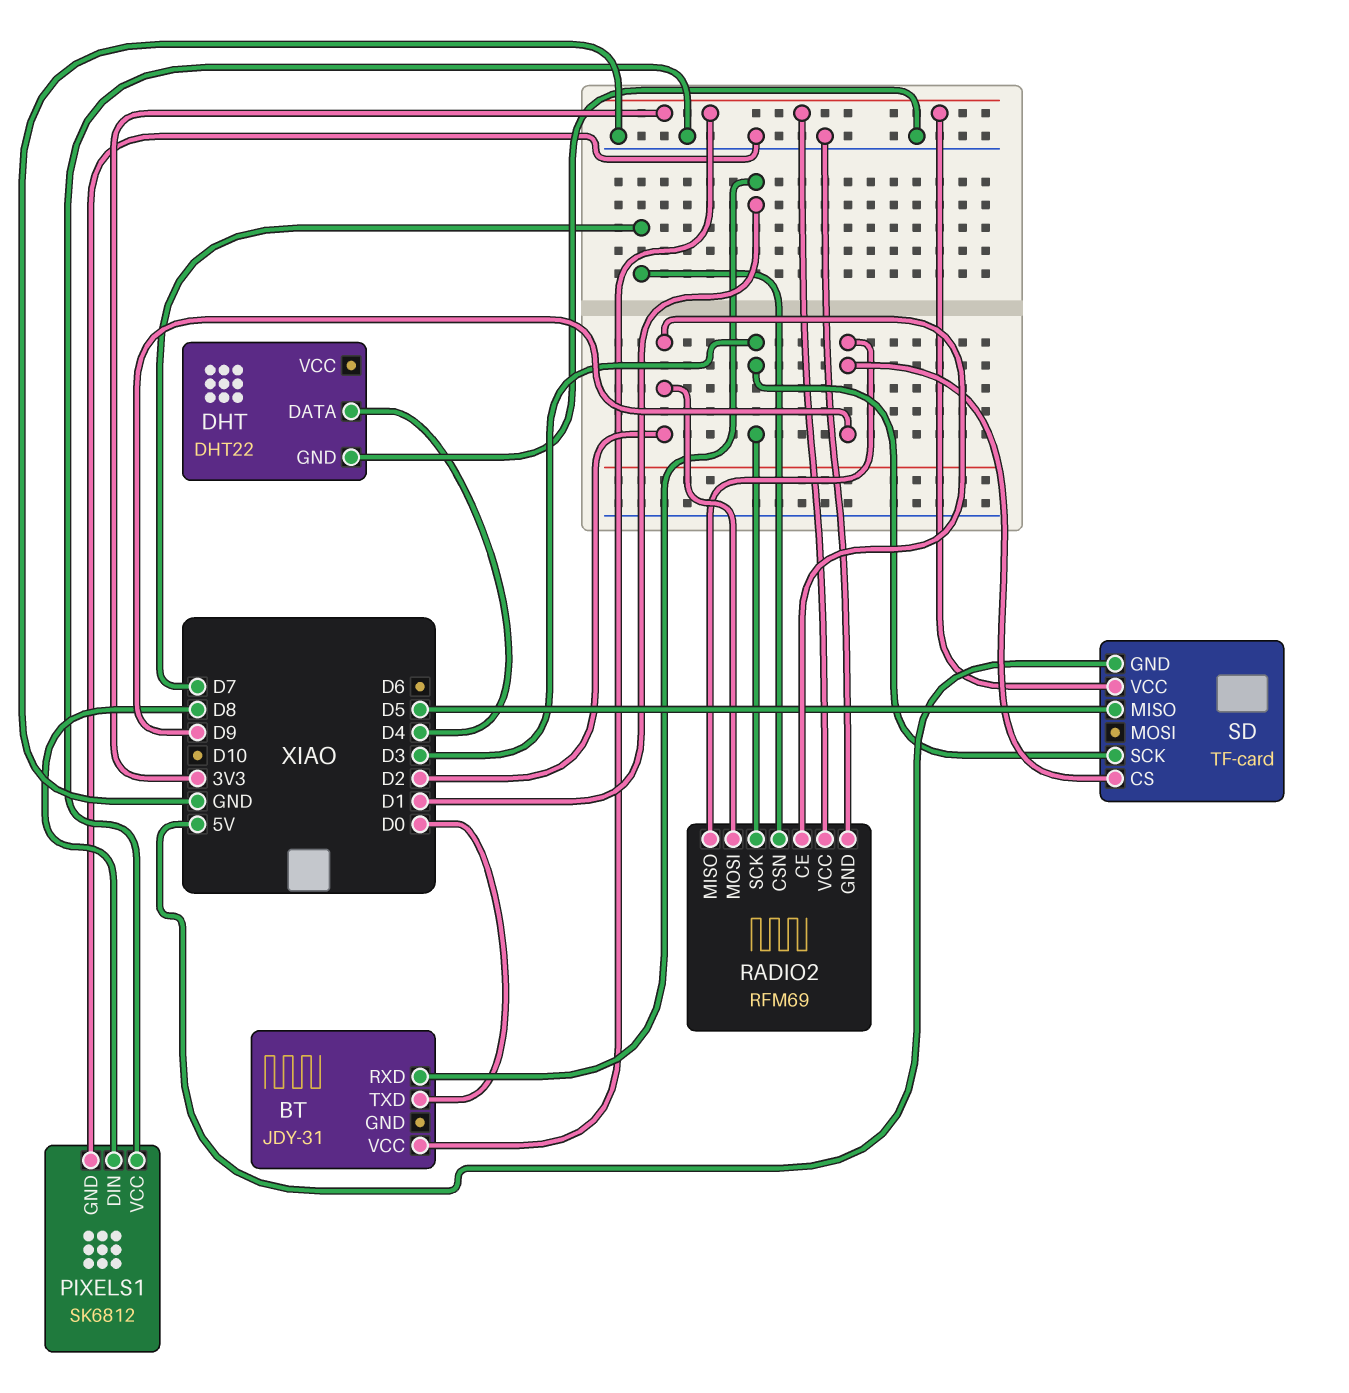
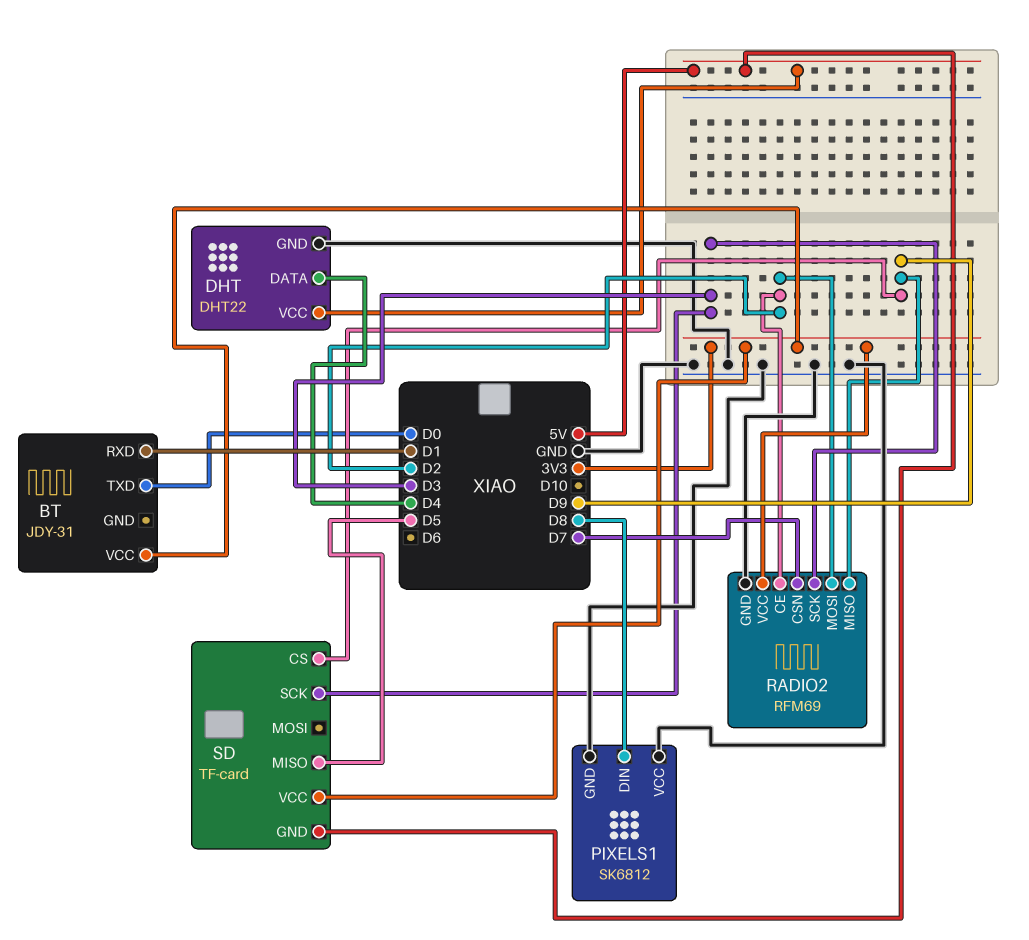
DHT pin VCC: none -> 5V

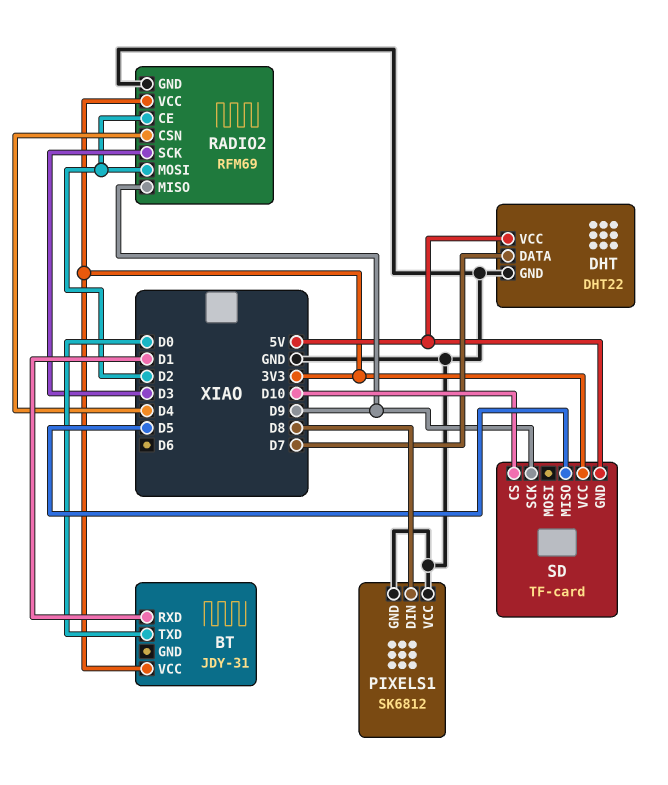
DHT pin DATA: D4 -> D7
RADIO2 pin CSN: D7 -> D4
SD pin CS: D9 -> D10
SD pin SCK: D3 -> D9

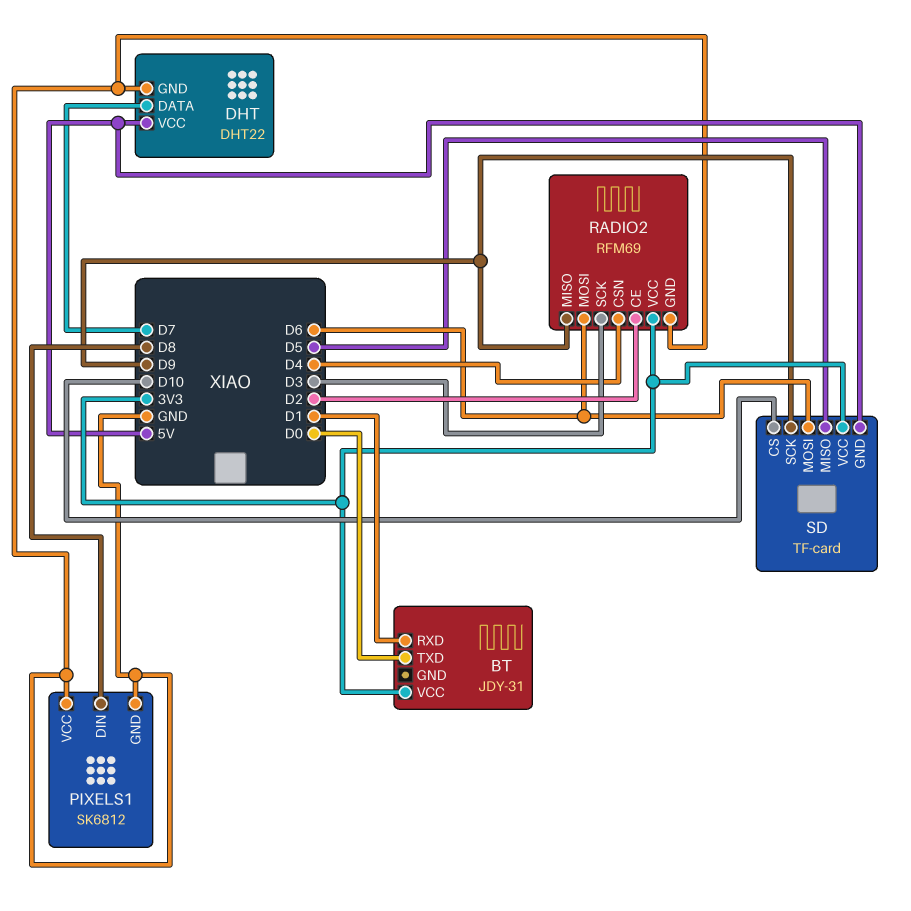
RADIO2 pin MOSI: D2 -> D6
SD pin MOSI: none -> D6

